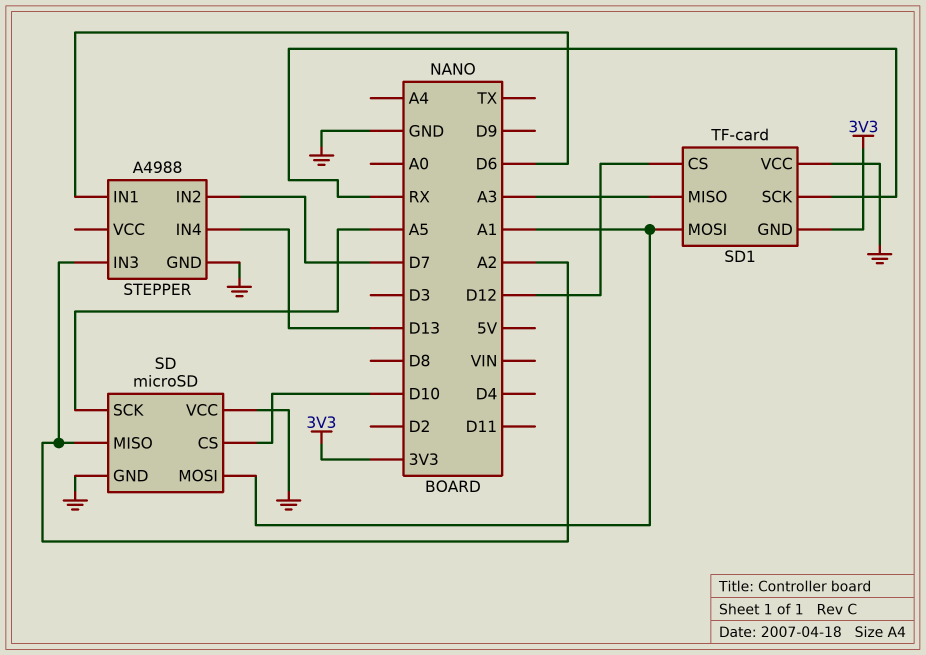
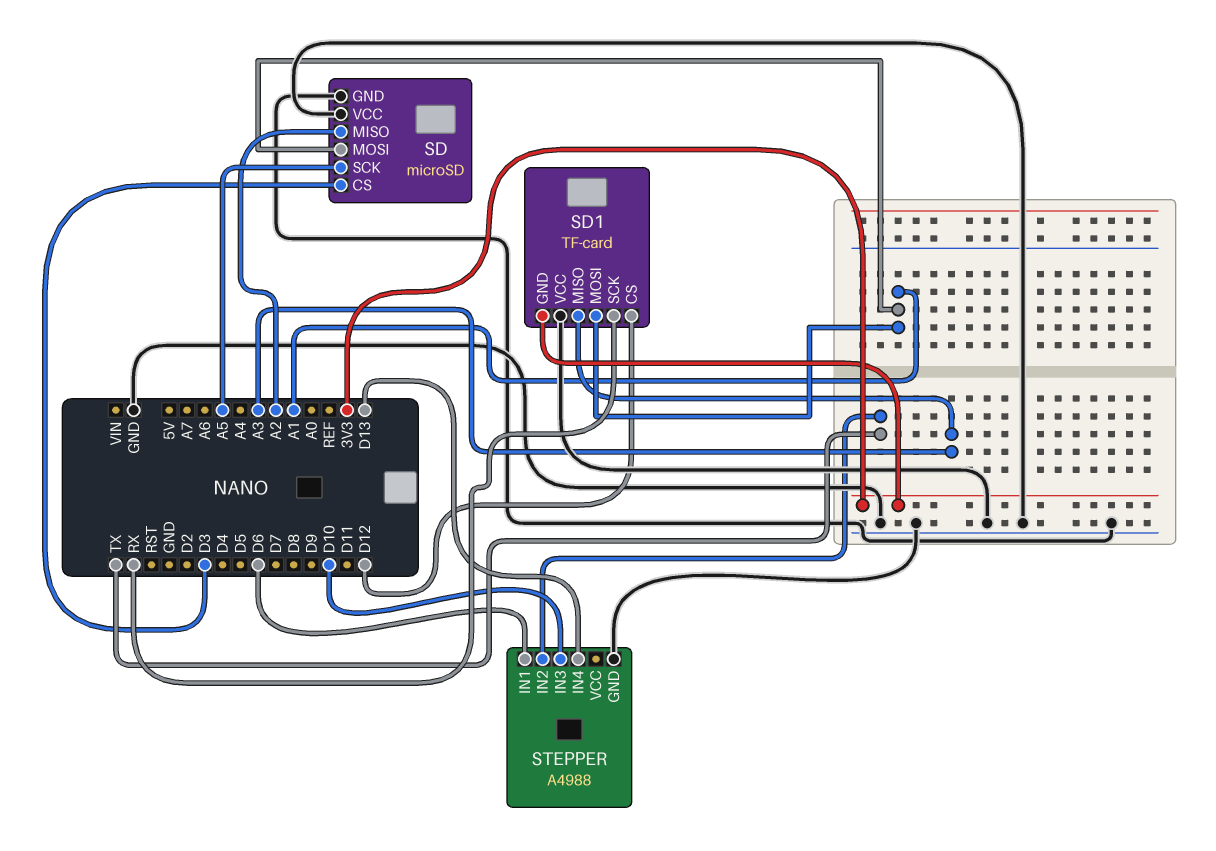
SD pin CS: D10 -> D3
STEPPER pin IN2: D7 -> TX
STEPPER pin IN3: A2 -> D10

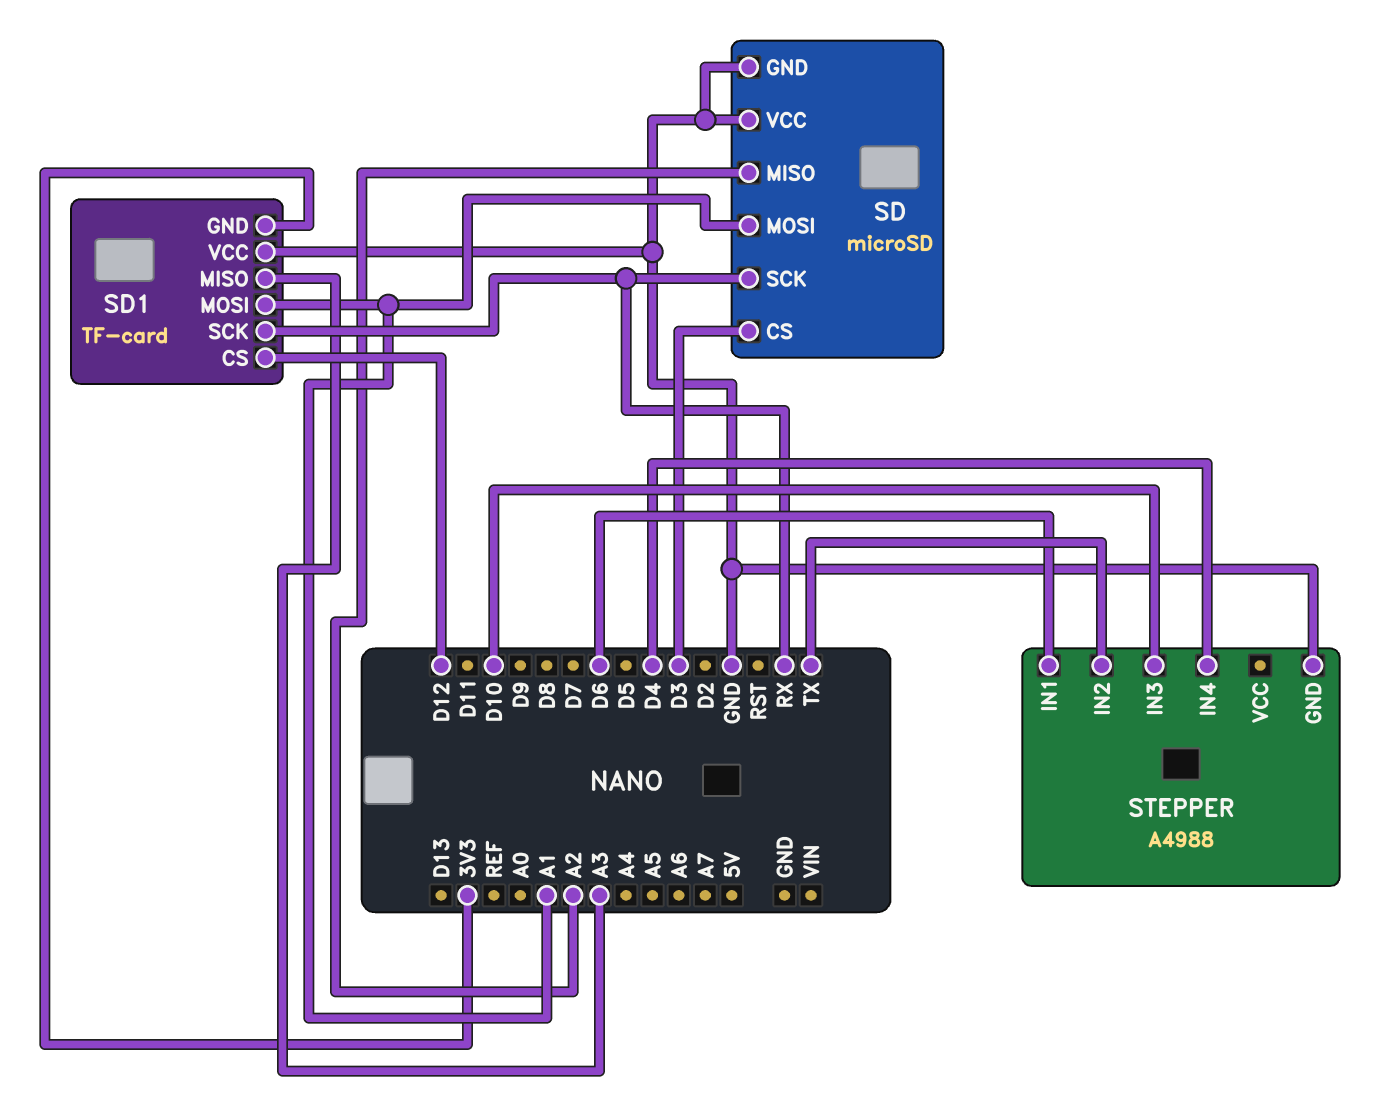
SD pin SCK: A5 -> RX
STEPPER pin IN4: D13 -> D4

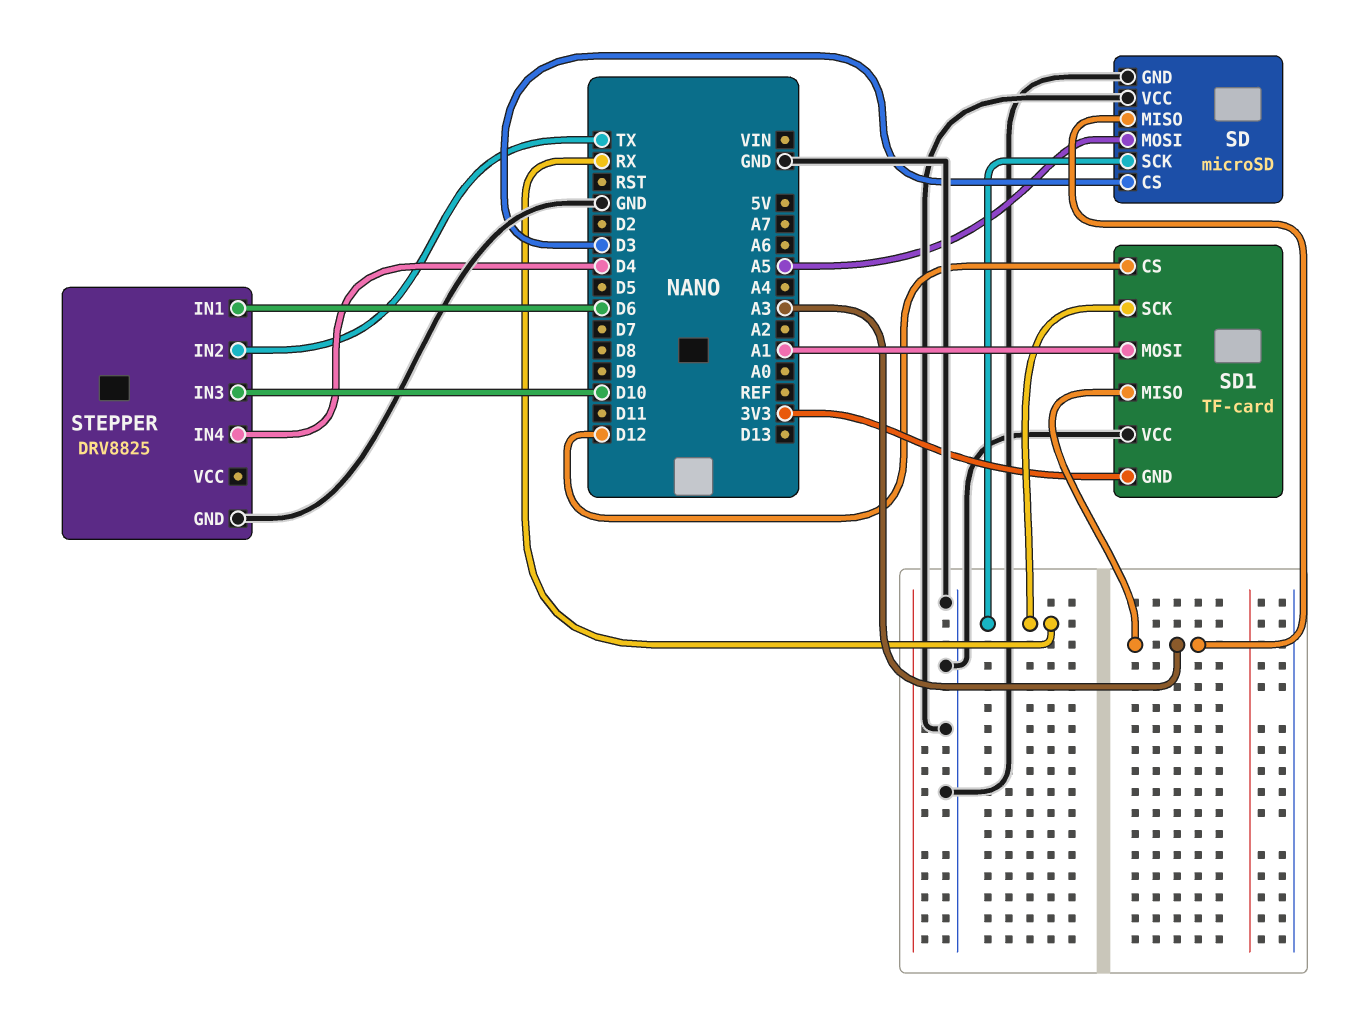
SD pin MISO: A2 -> A3
SD pin MOSI: A1 -> A5
STEPPER: A4988 -> DRV8825

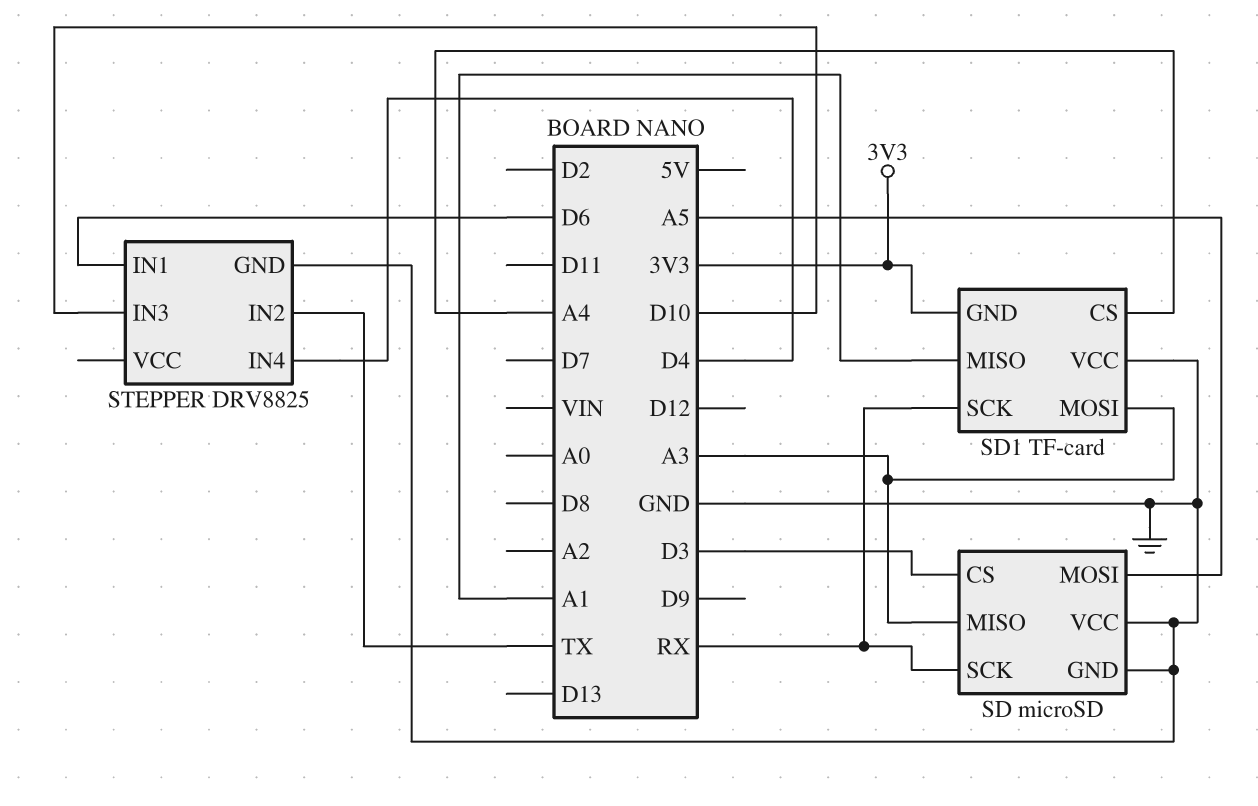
SD1 pin CS: D12 -> A4
SD1 pin MISO: A3 -> A1
SD1 pin MOSI: A1 -> A3

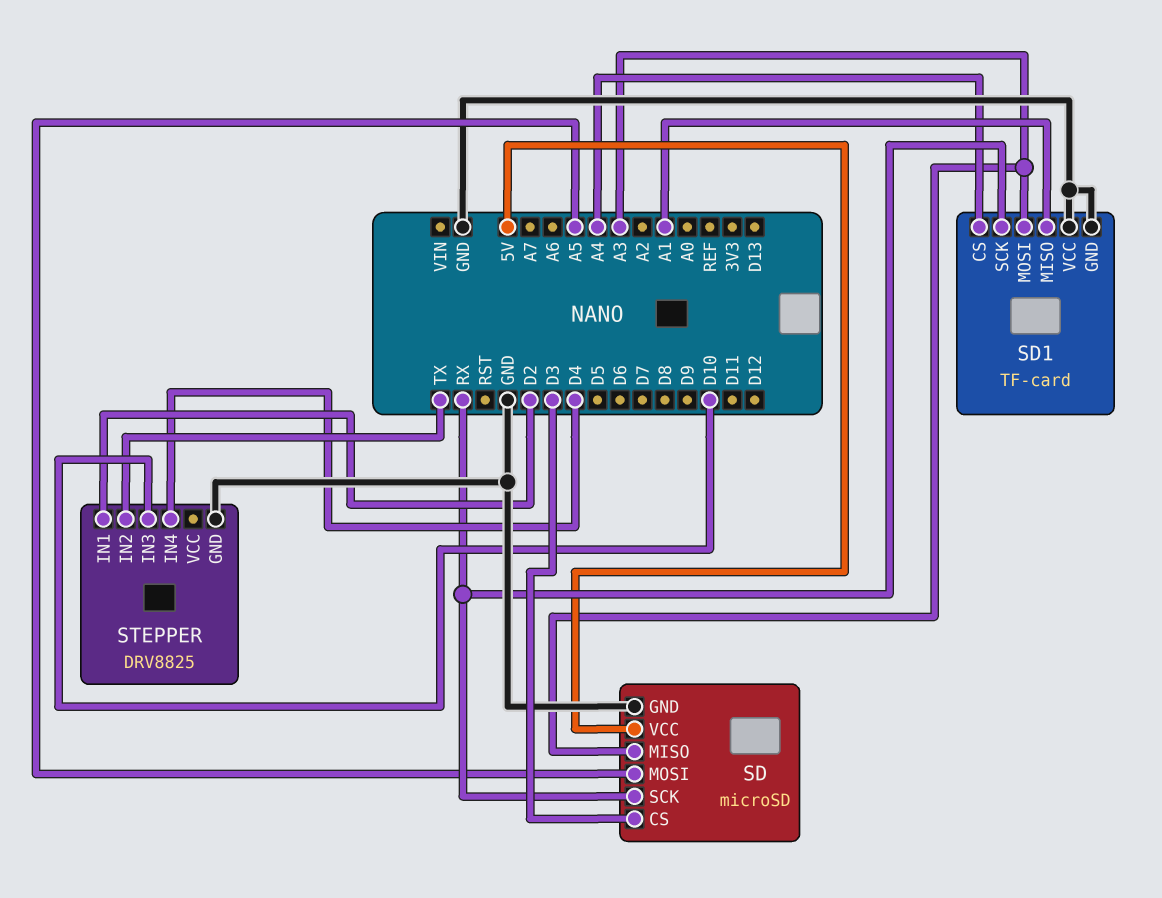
SD pin VCC: GND -> 5V
SD1 pin GND: 3V3 -> GND
STEPPER pin IN1: D6 -> D2

